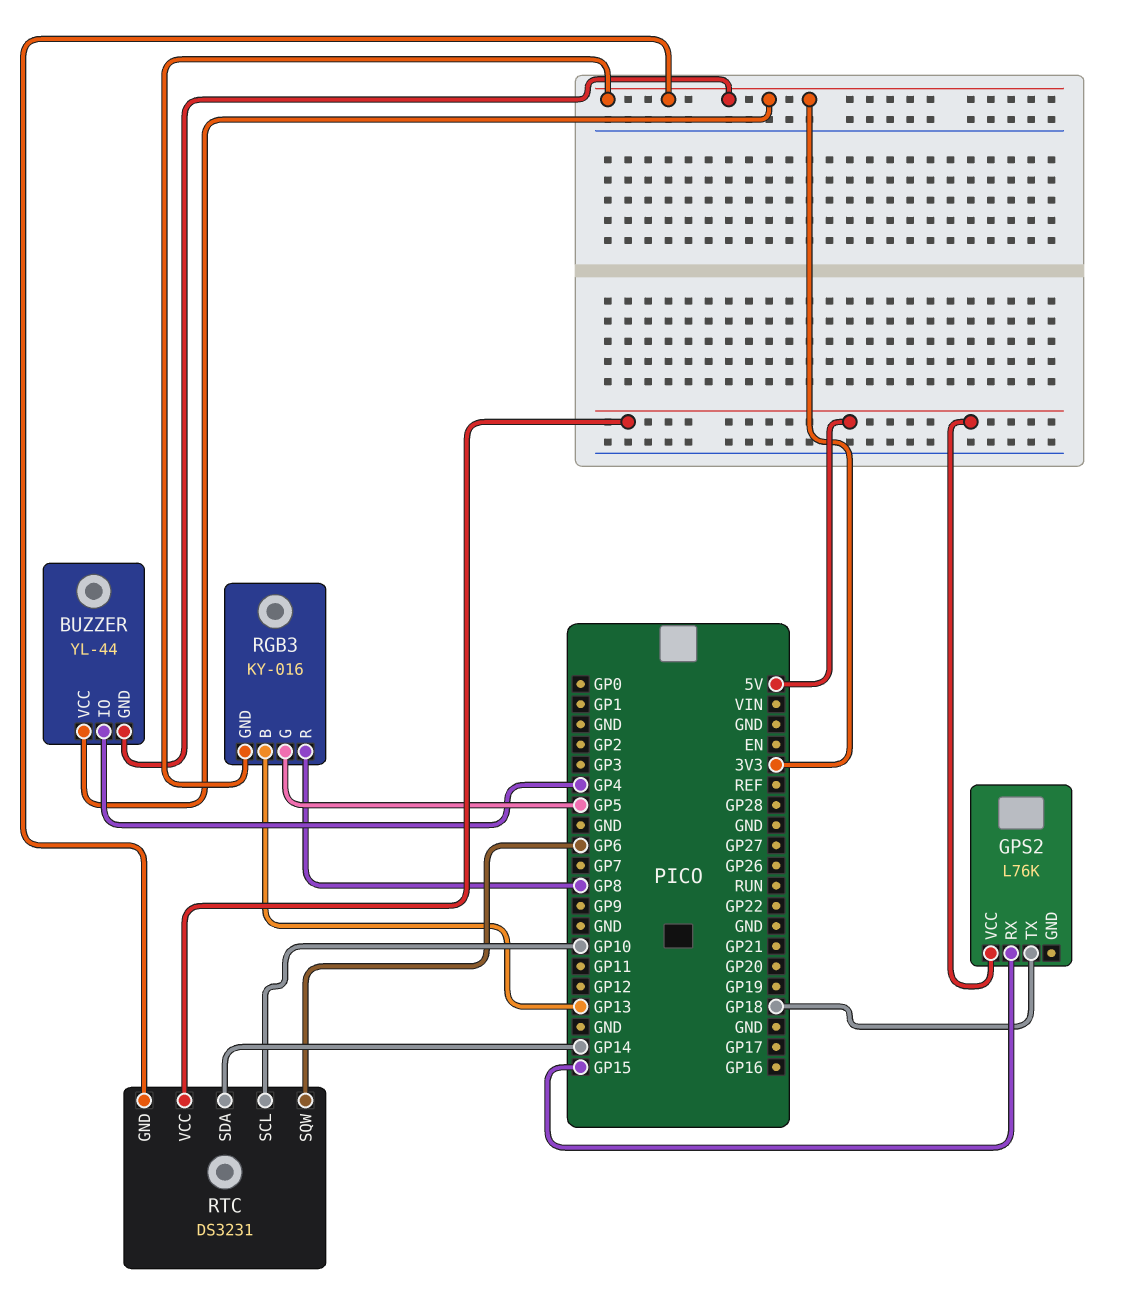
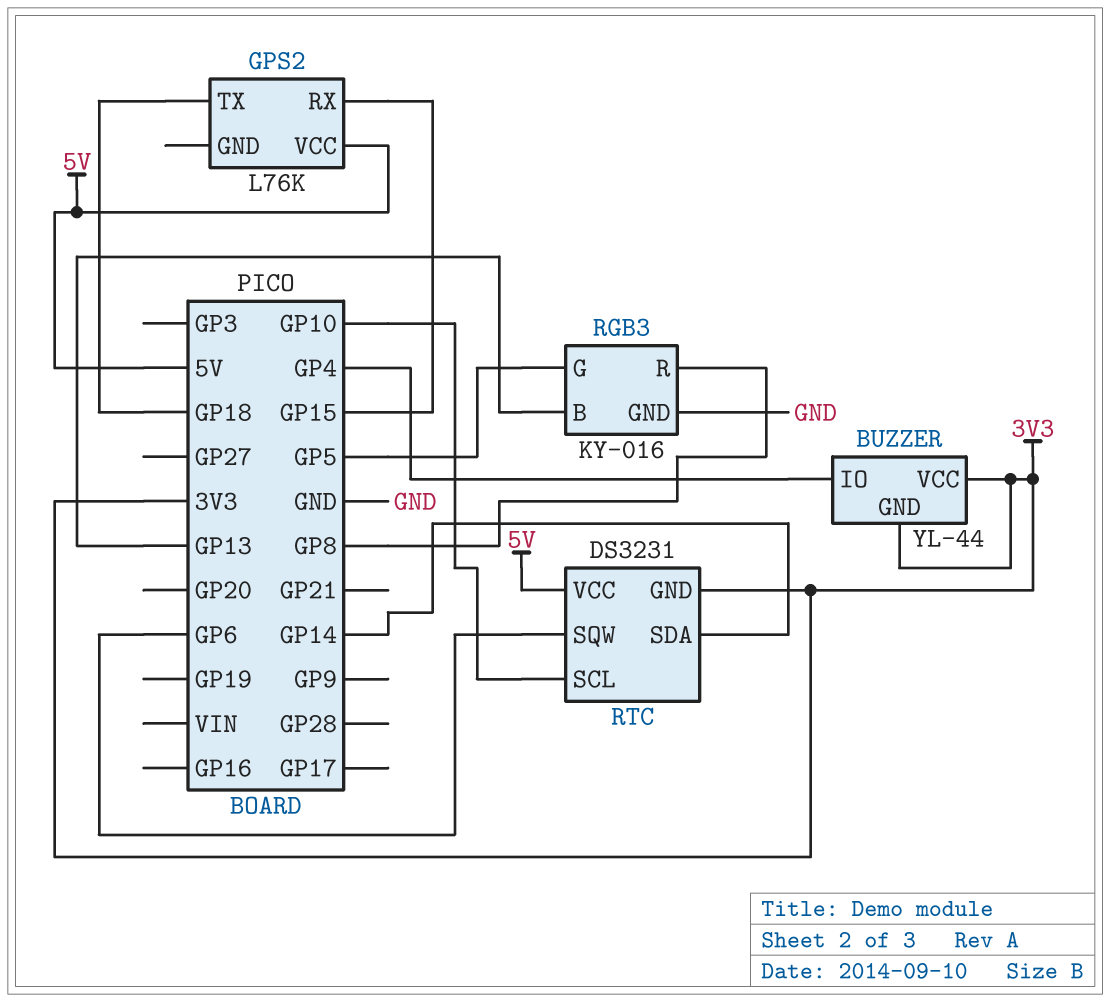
RGB3 pin GND: 3V3 -> GND

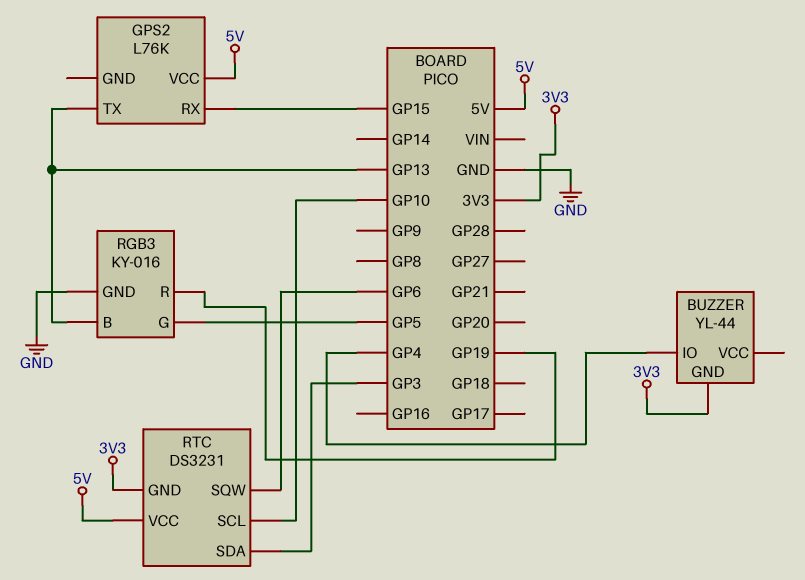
BUZZER pin VCC: 3V3 -> none
GPS2 pin TX: GP18 -> GP13
RGB3 pin R: GP8 -> GP19
RTC pin SDA: GP14 -> GP3

